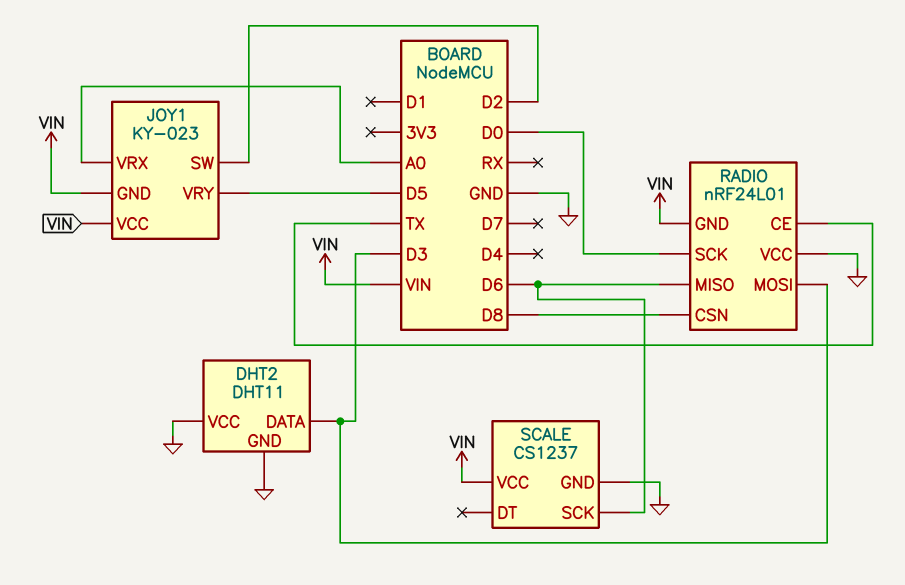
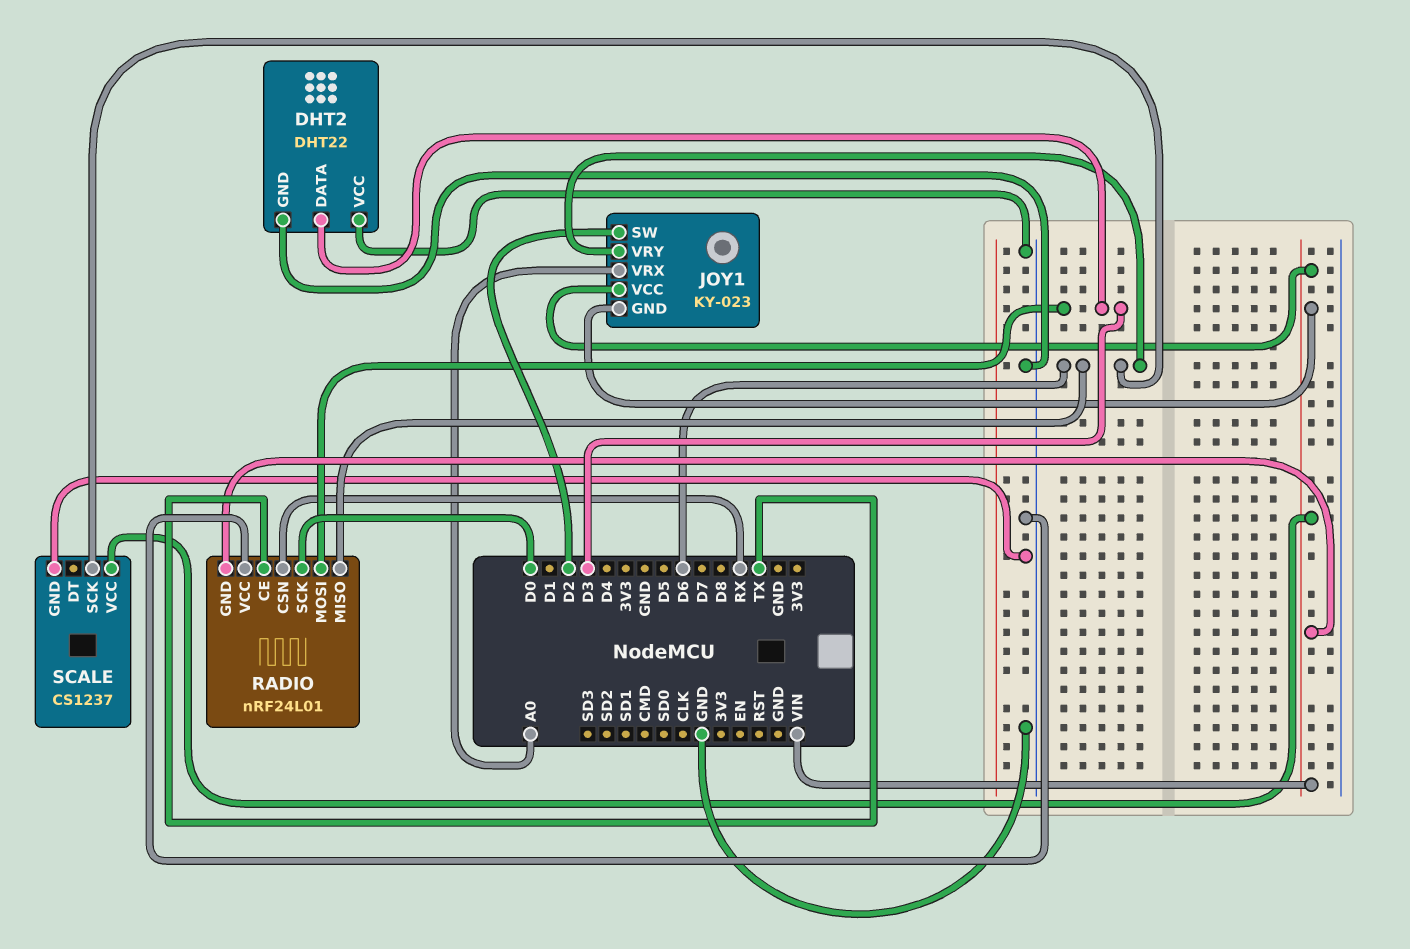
DHT2: DHT11 -> DHT22
JOY1 pin VRY: D5 -> D6
RADIO pin CSN: D8 -> RX

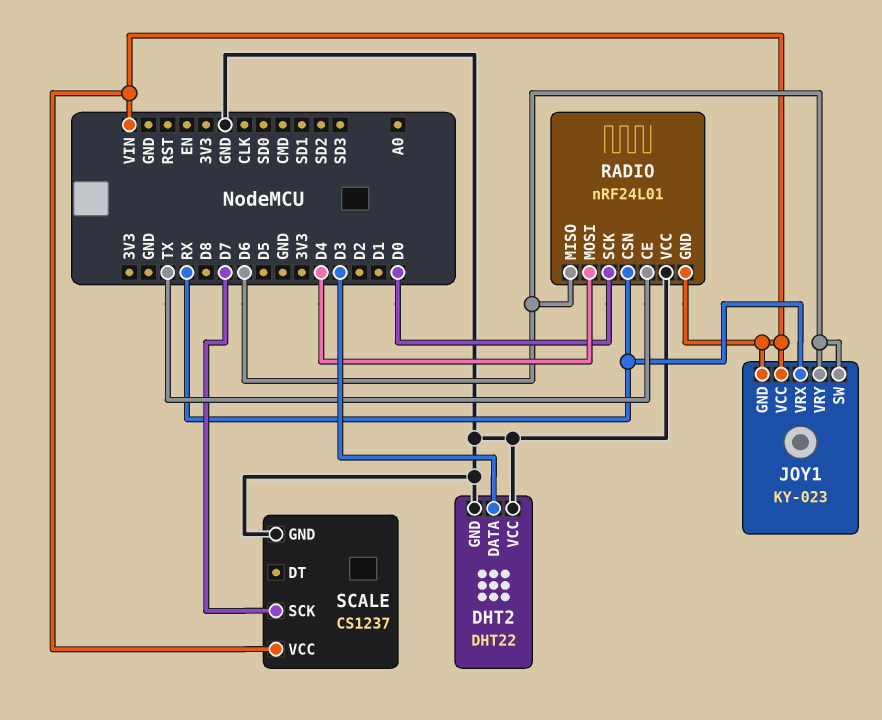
JOY1 pin SW: D2 -> D6
JOY1 pin VRX: A0 -> RX
RADIO pin MOSI: D3 -> D4
SCALE pin SCK: D6 -> D7

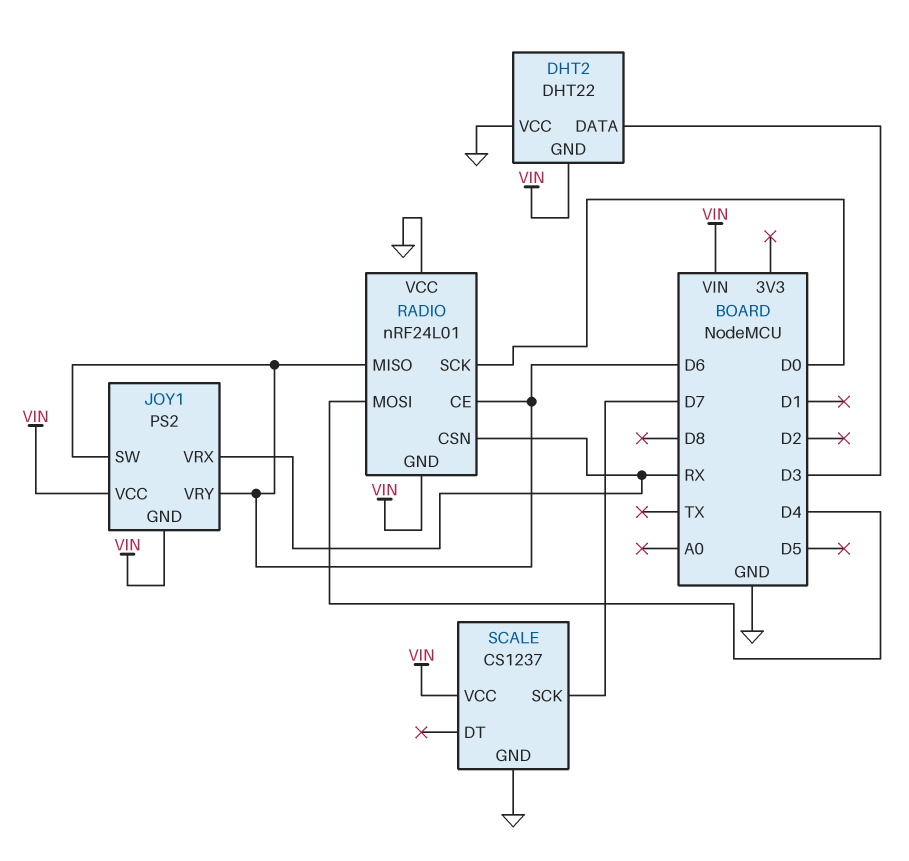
DHT2 pin GND: GND -> VIN
JOY1: KY-023 -> PS2
RADIO pin CE: TX -> D6

